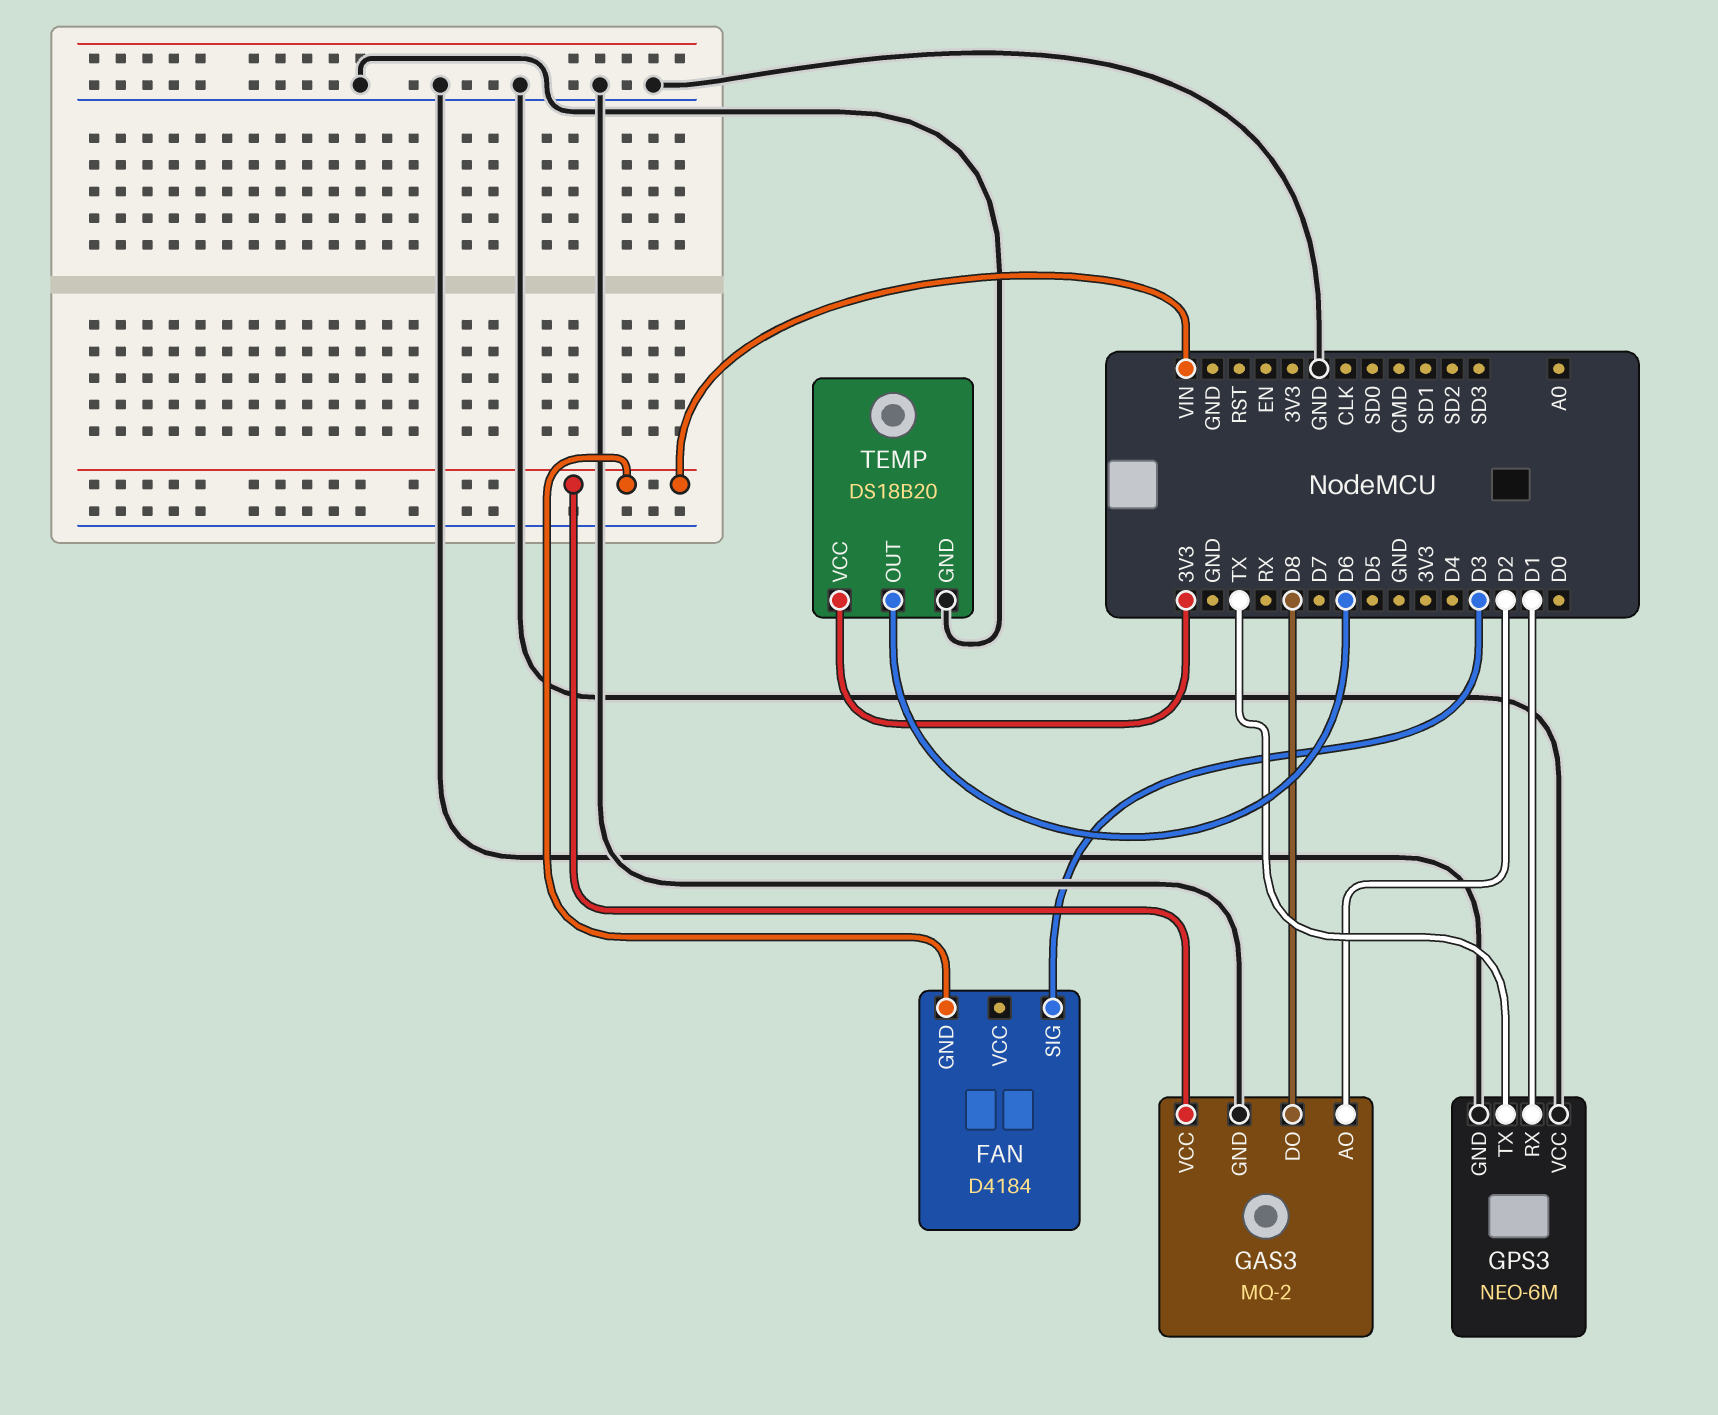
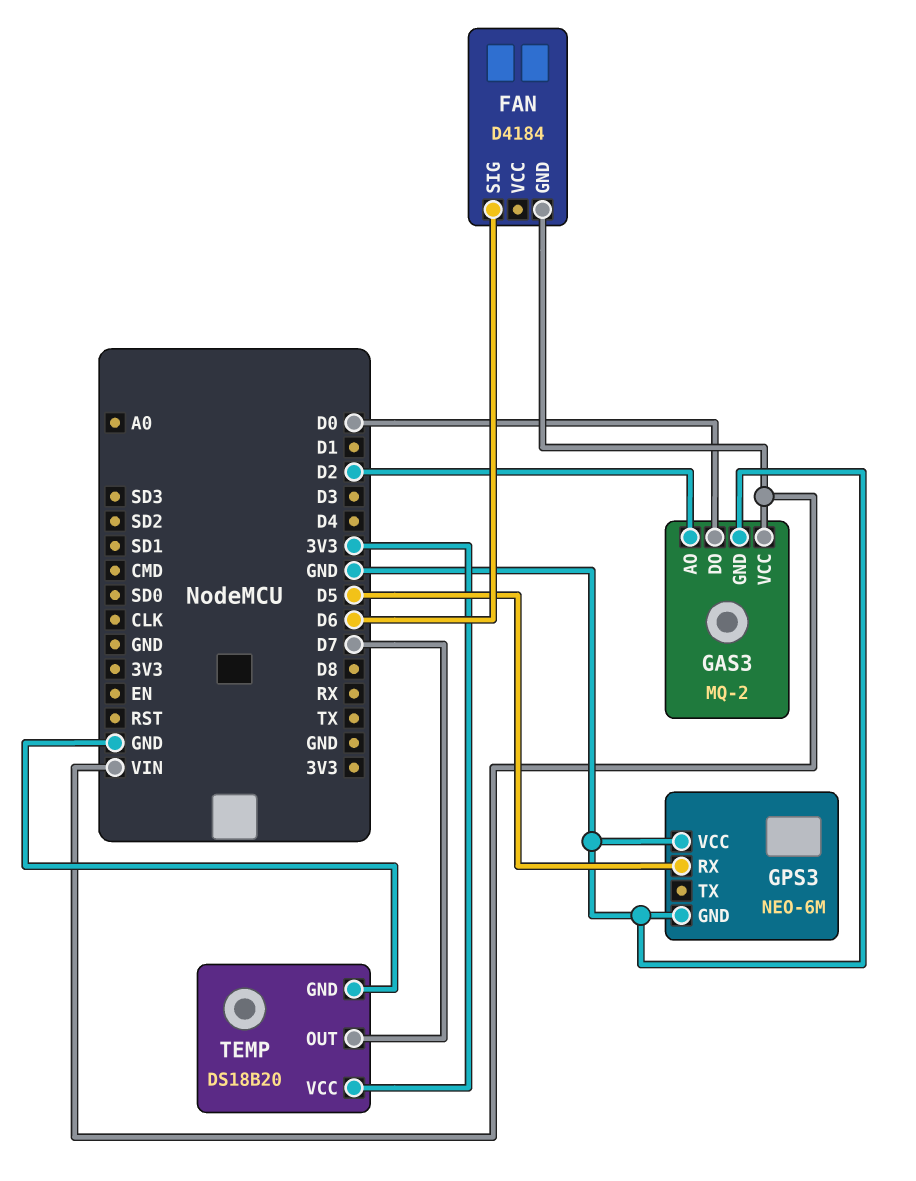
FAN pin SIG: D3 -> D6
GAS3 pin DO: D8 -> D0
GPS3 pin RX: D1 -> D5
GPS3 pin TX: TX -> none
TEMP pin OUT: D6 -> D7

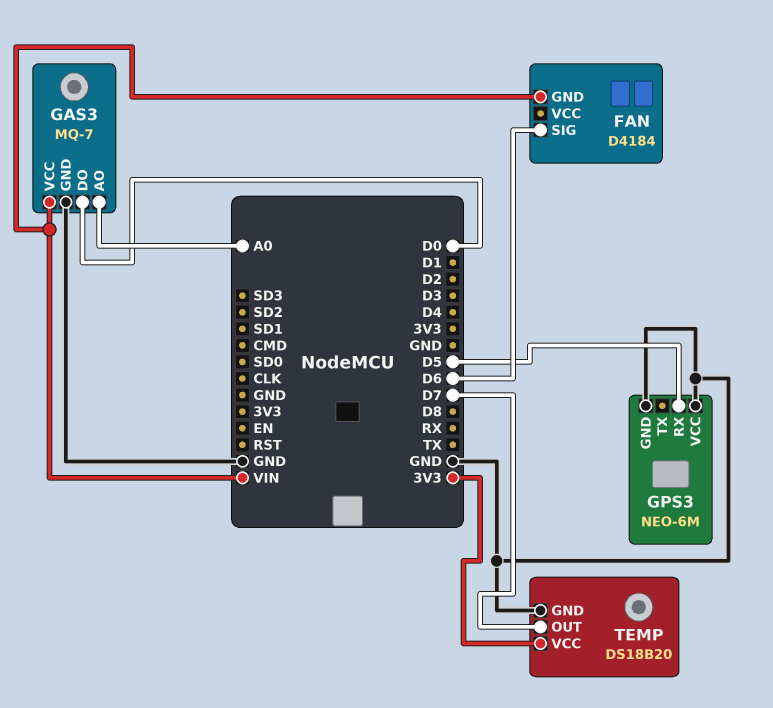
GAS3: MQ-2 -> MQ-7
GAS3 pin AO: D2 -> A0

